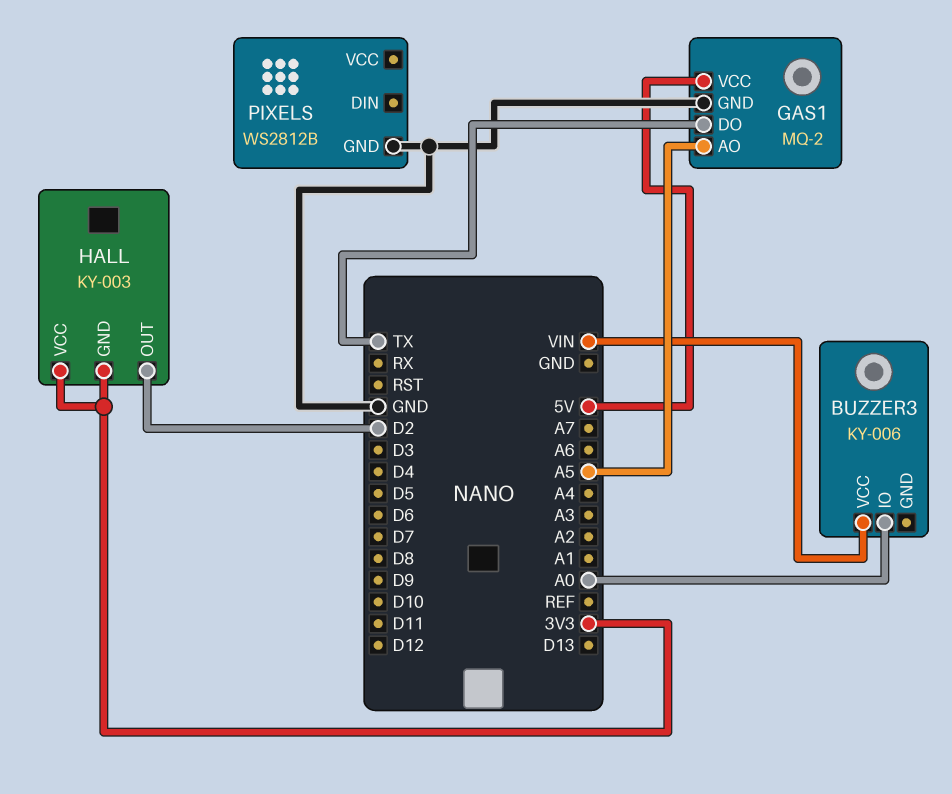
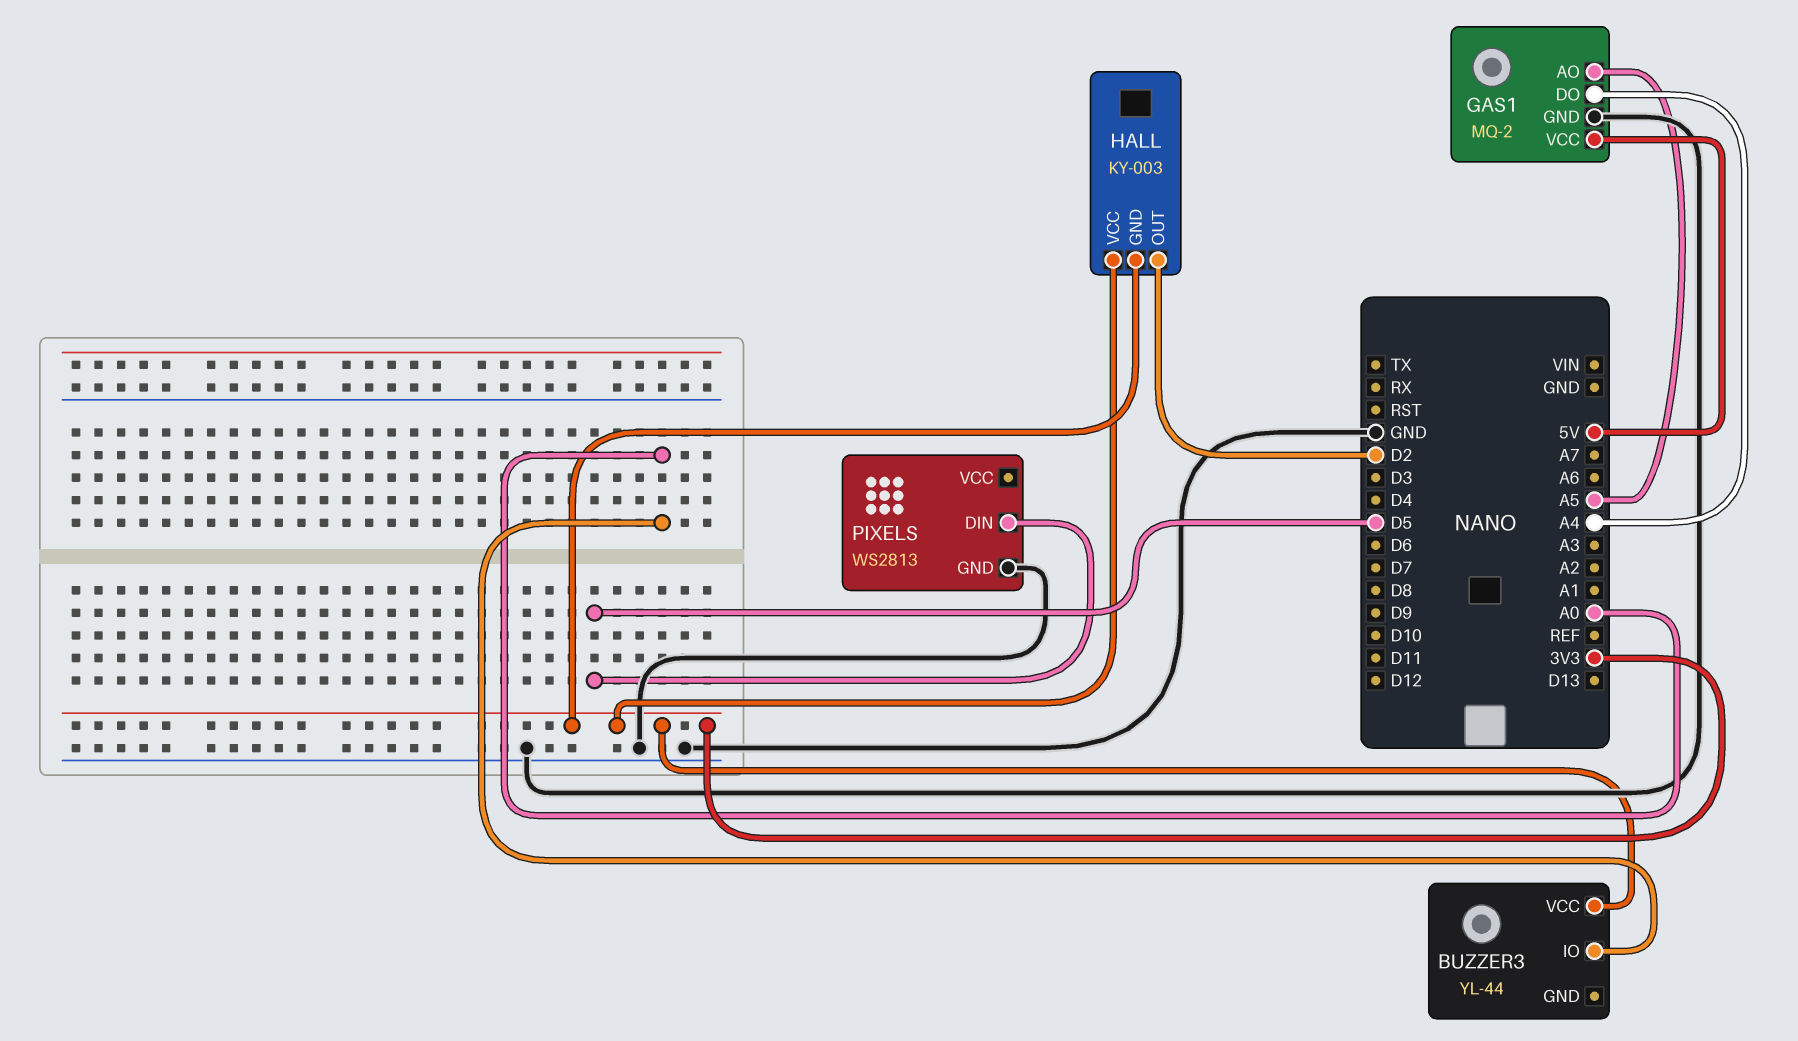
BUZZER3: KY-006 -> YL-44
BUZZER3 pin VCC: VIN -> 3V3
GAS1 pin DO: TX -> A4
PIXELS: WS2812B -> WS2813
PIXELS pin DIN: none -> D5

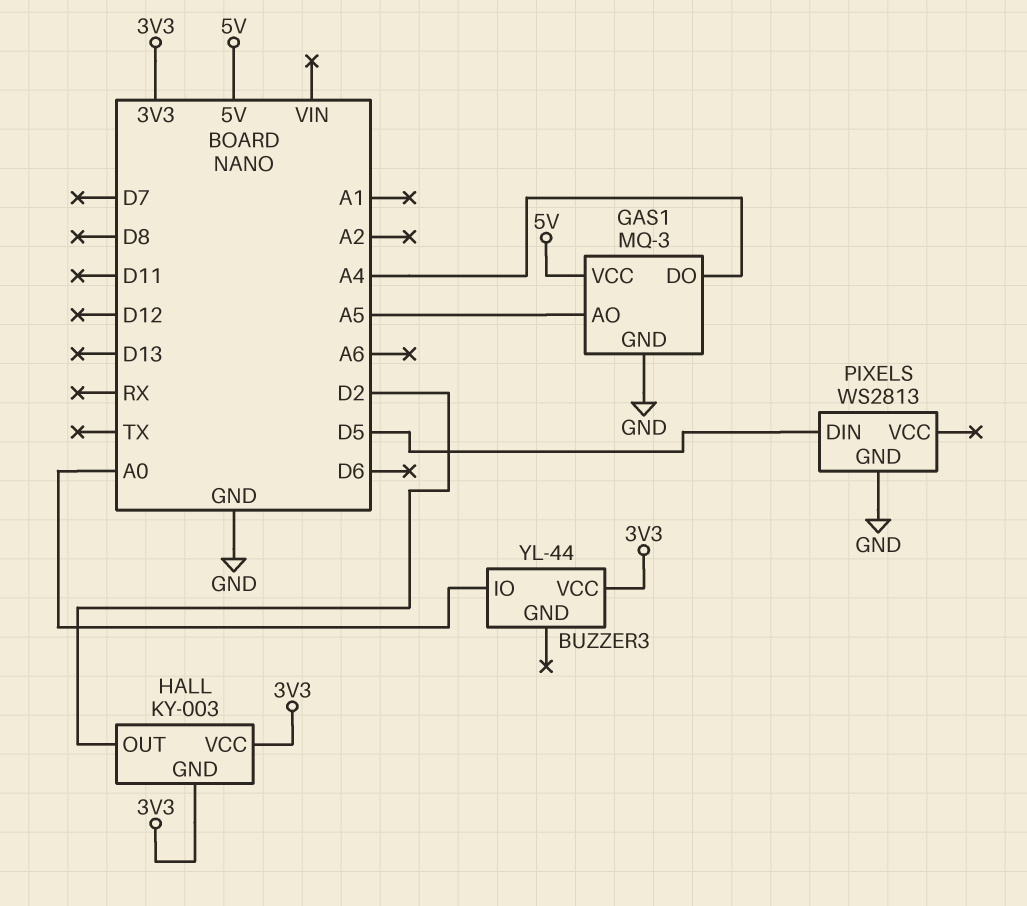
GAS1: MQ-2 -> MQ-3

